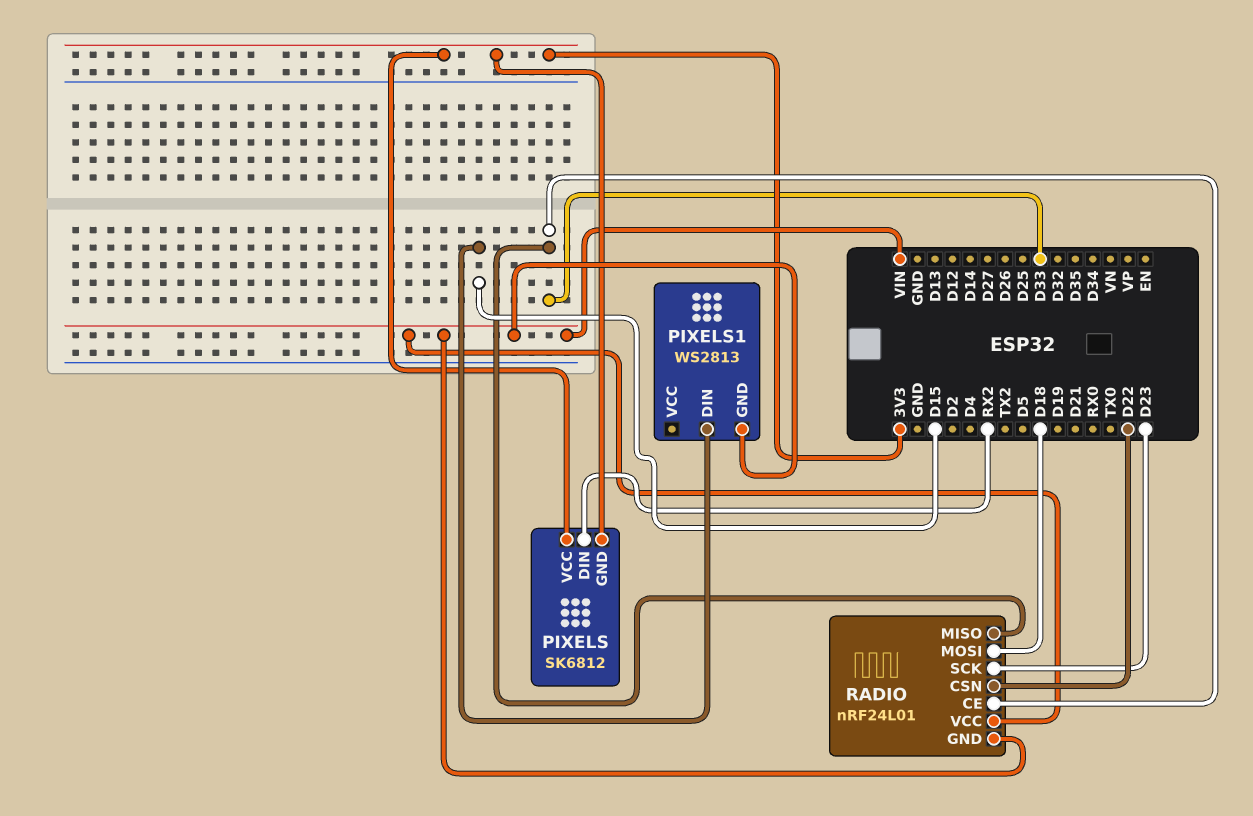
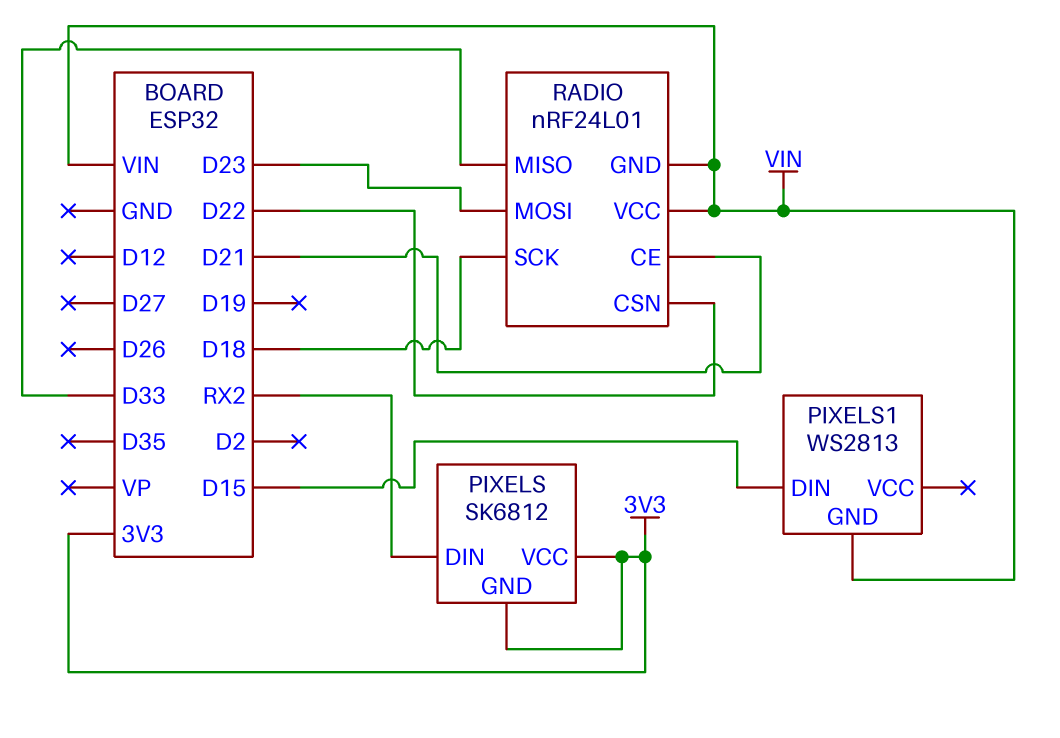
RADIO pin CE: D33 -> D21
RADIO pin MOSI: D18 -> D23
RADIO pin SCK: D23 -> D18

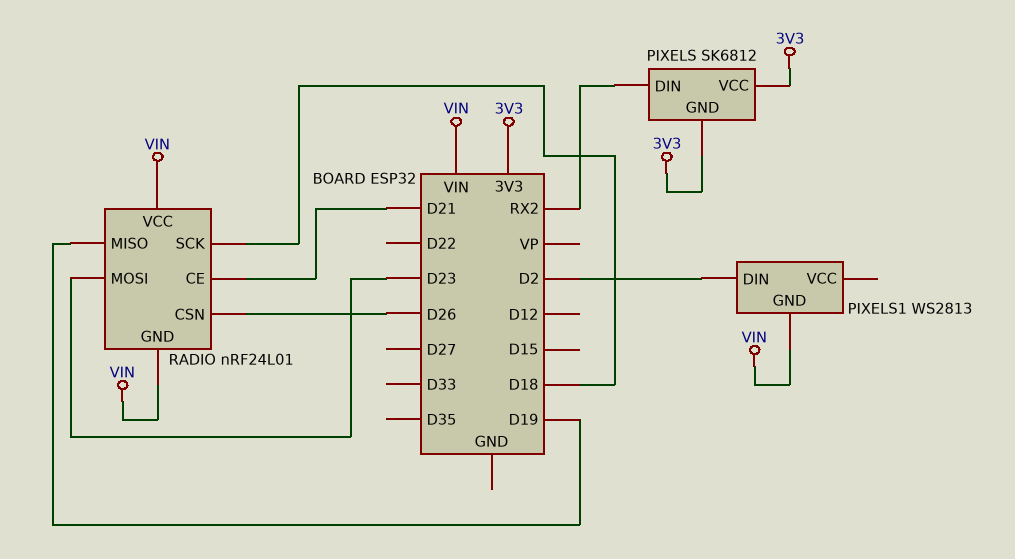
PIXELS1 pin DIN: D15 -> D2
RADIO pin CSN: D22 -> D26
RADIO pin MISO: D33 -> D19

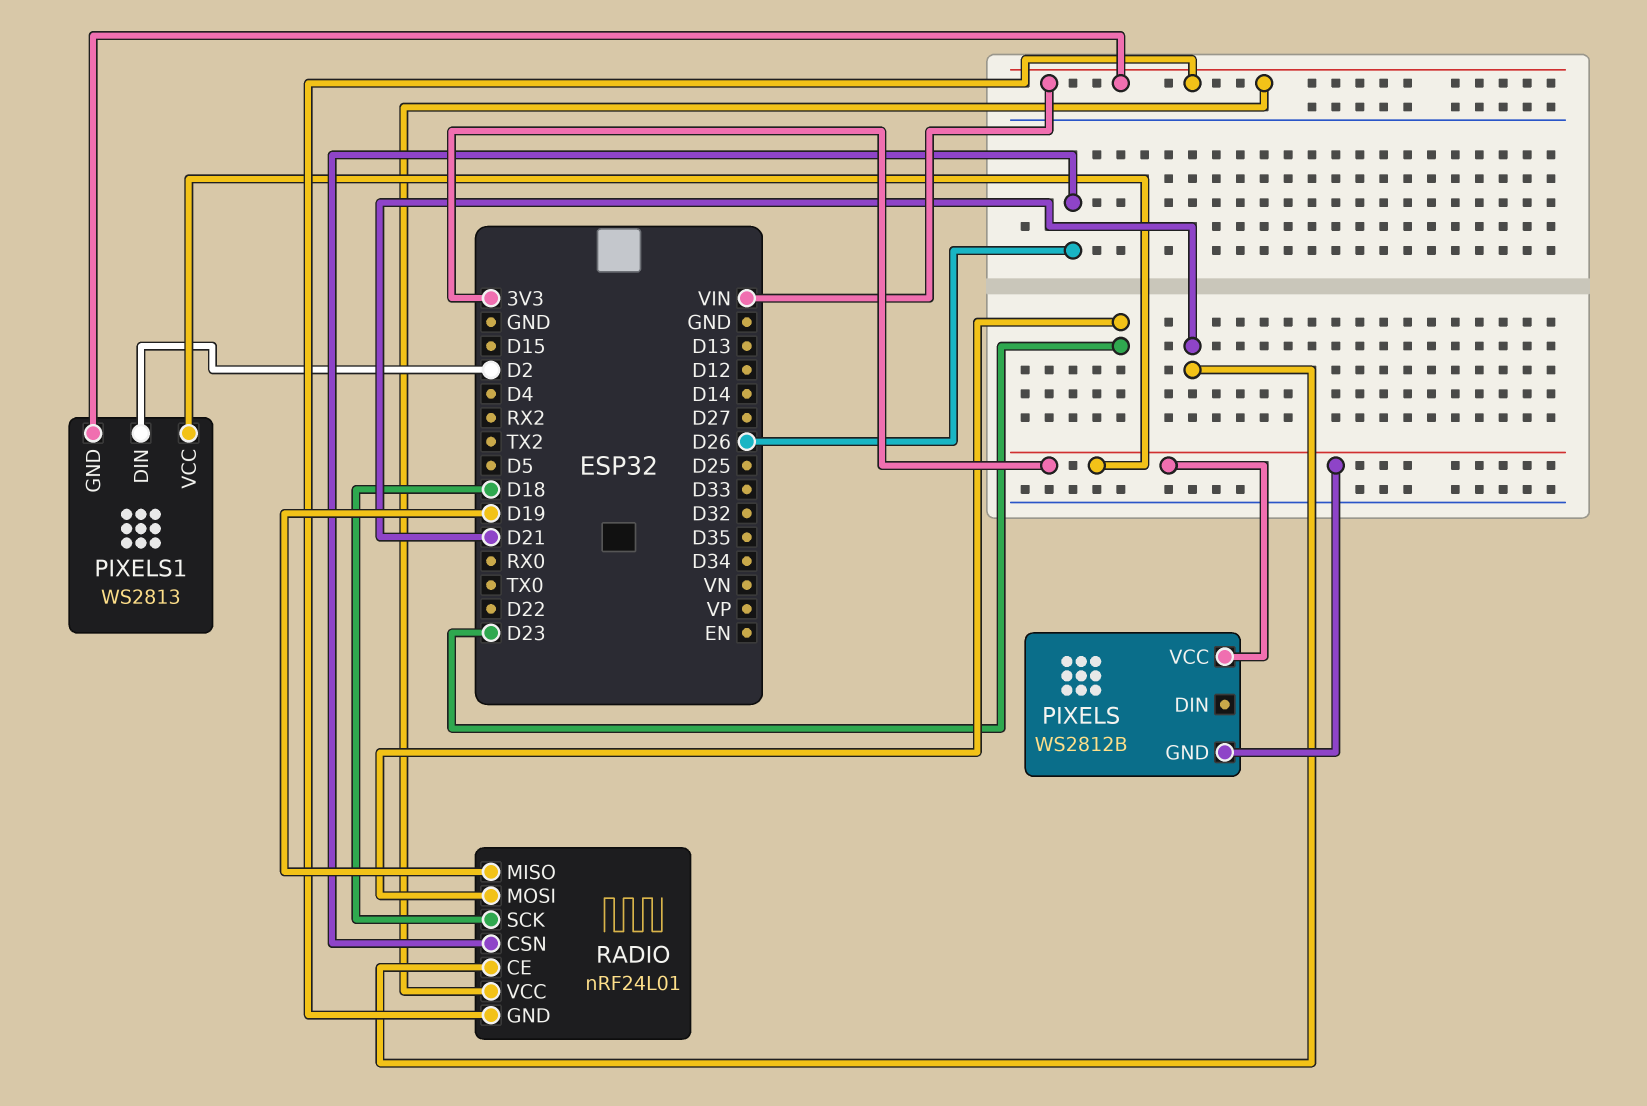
PIXELS: SK6812 -> WS2812B
PIXELS pin DIN: RX2 -> none
PIXELS1 pin VCC: none -> 3V3

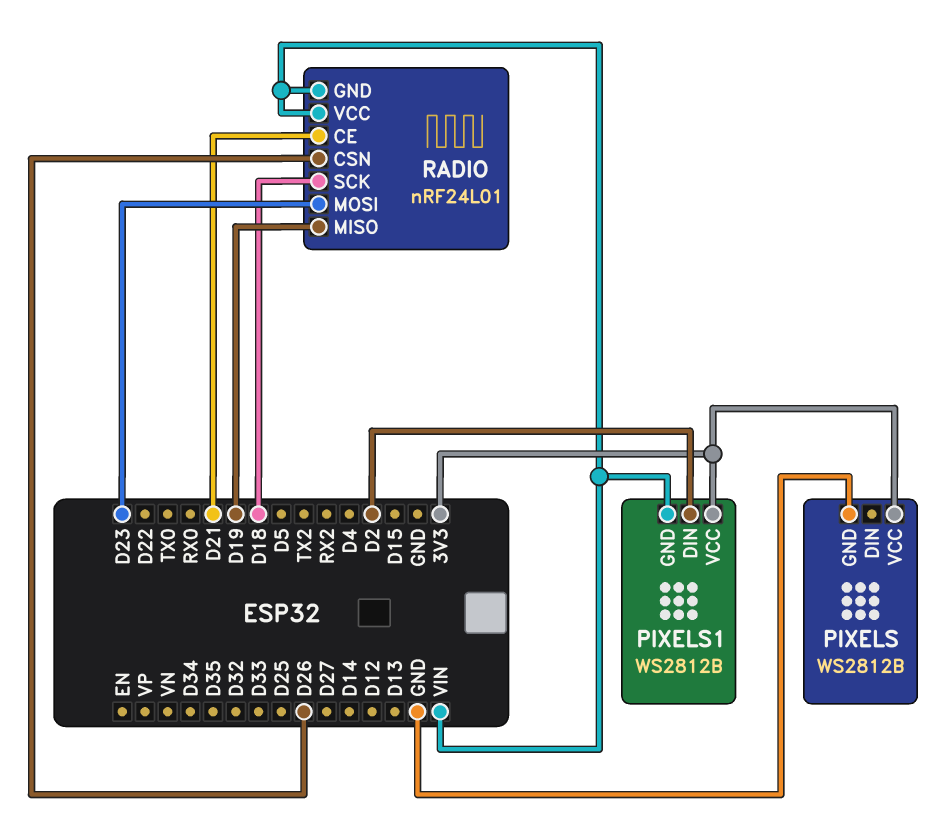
PIXELS pin GND: 3V3 -> GND
PIXELS1: WS2813 -> WS2812B

